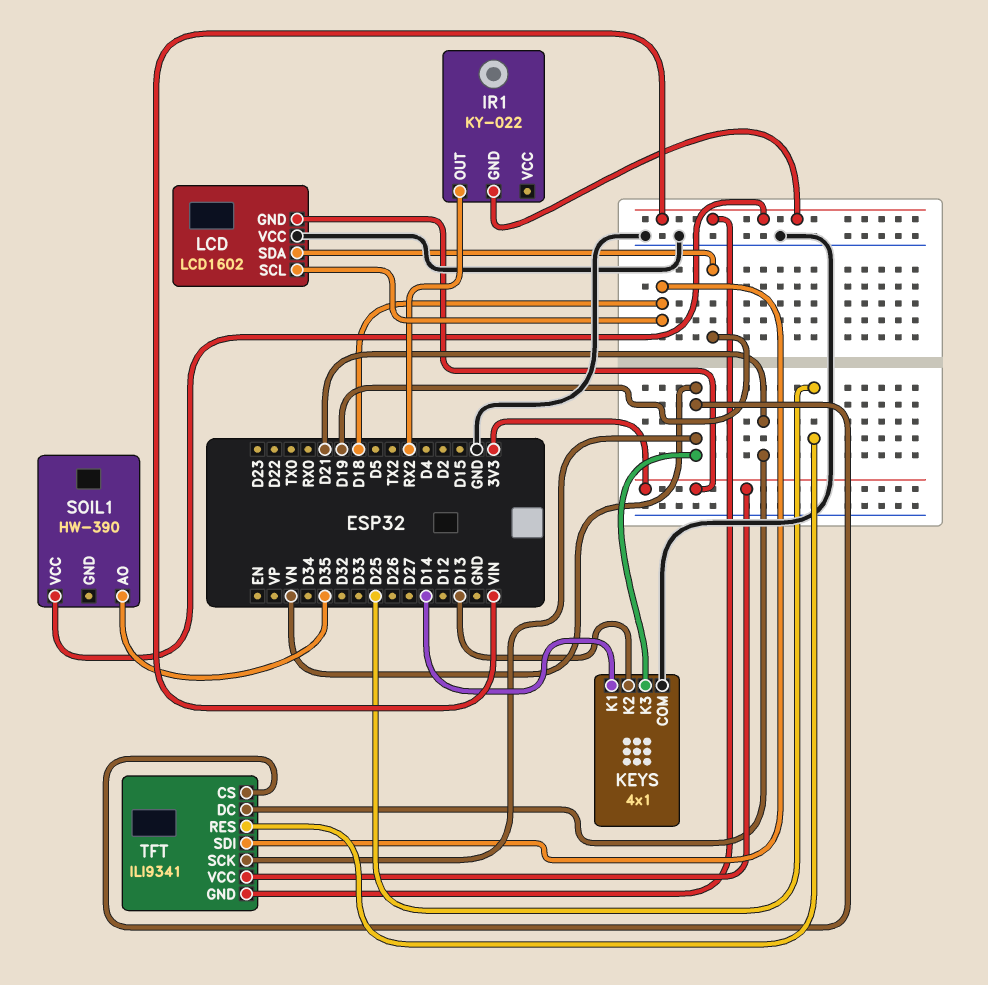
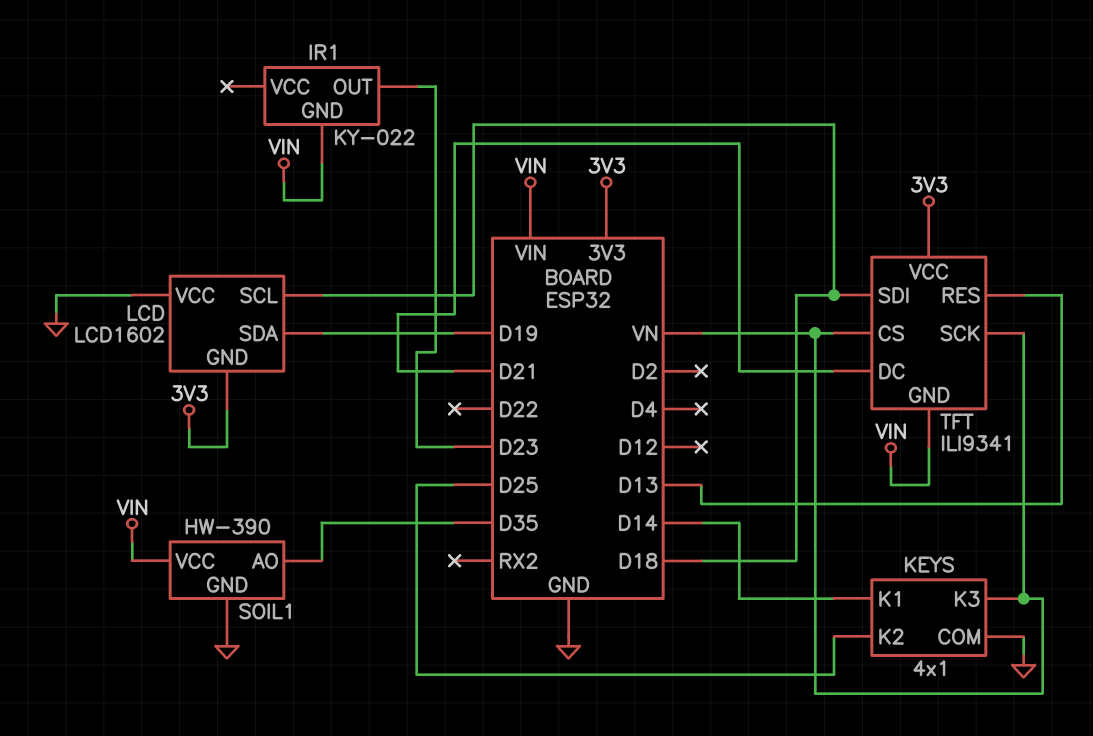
IR1 pin OUT: RX2 -> D23
KEYS pin K2: D13 -> D25
SOIL1 pin GND: none -> GND
TFT pin RES: D25 -> D13

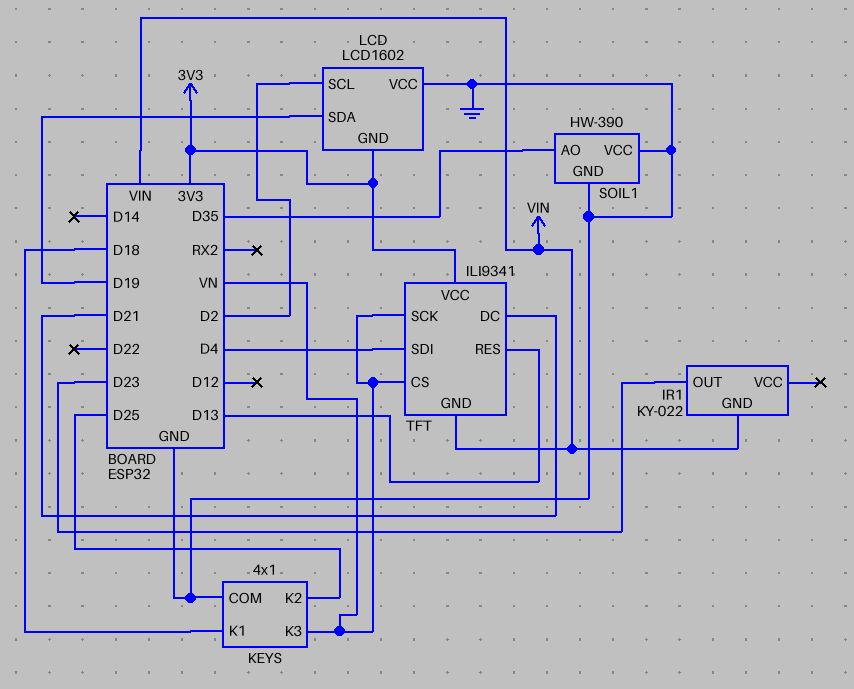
KEYS pin K1: D14 -> D18
LCD pin SCL: D18 -> D2
SOIL1 pin VCC: VIN -> GND
TFT pin SDI: D18 -> D4

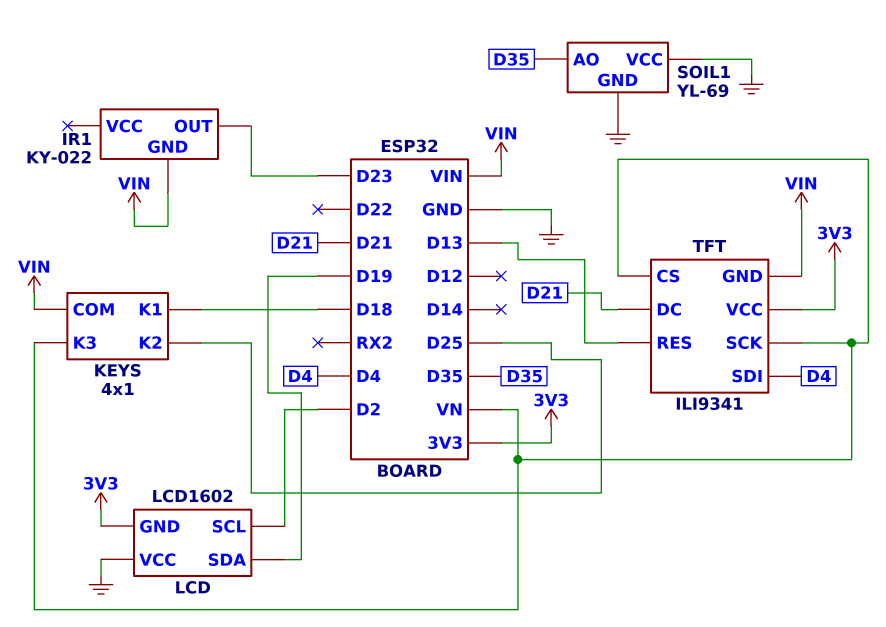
KEYS pin COM: GND -> VIN
SOIL1: HW-390 -> YL-69

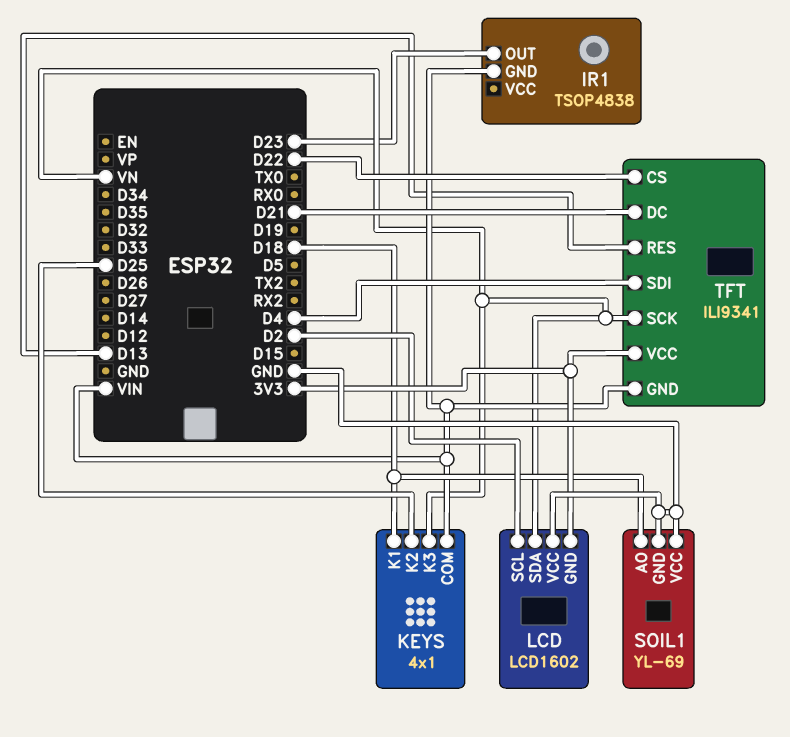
IR1: KY-022 -> TSOP4838
LCD pin SDA: D19 -> VN
SOIL1 pin AO: D35 -> D18
TFT pin CS: VN -> D22

